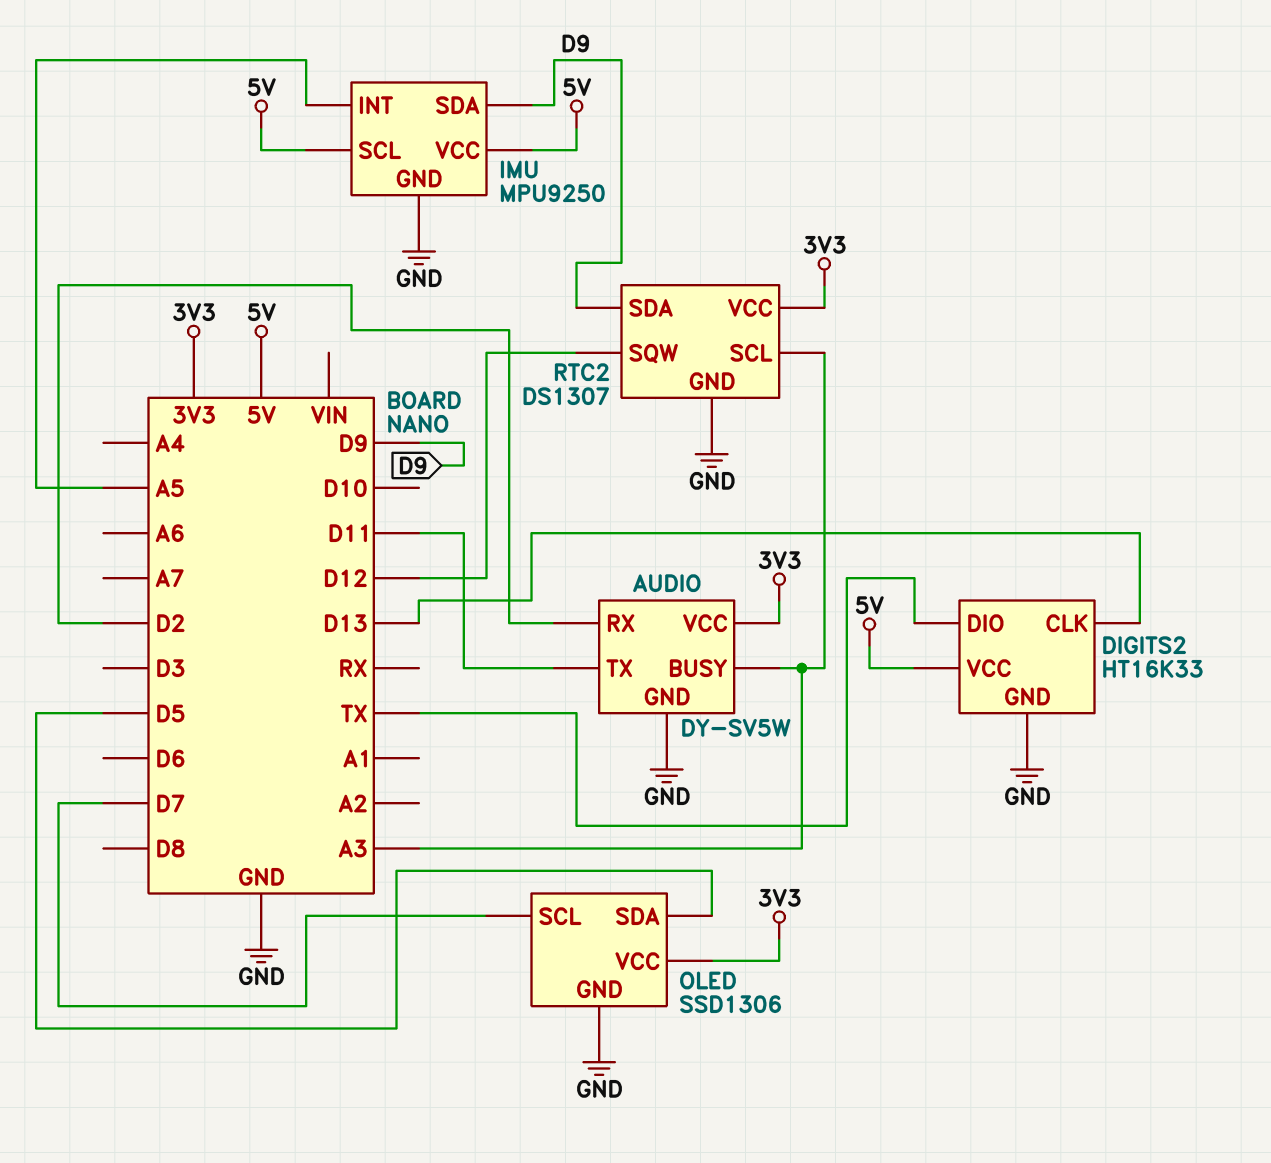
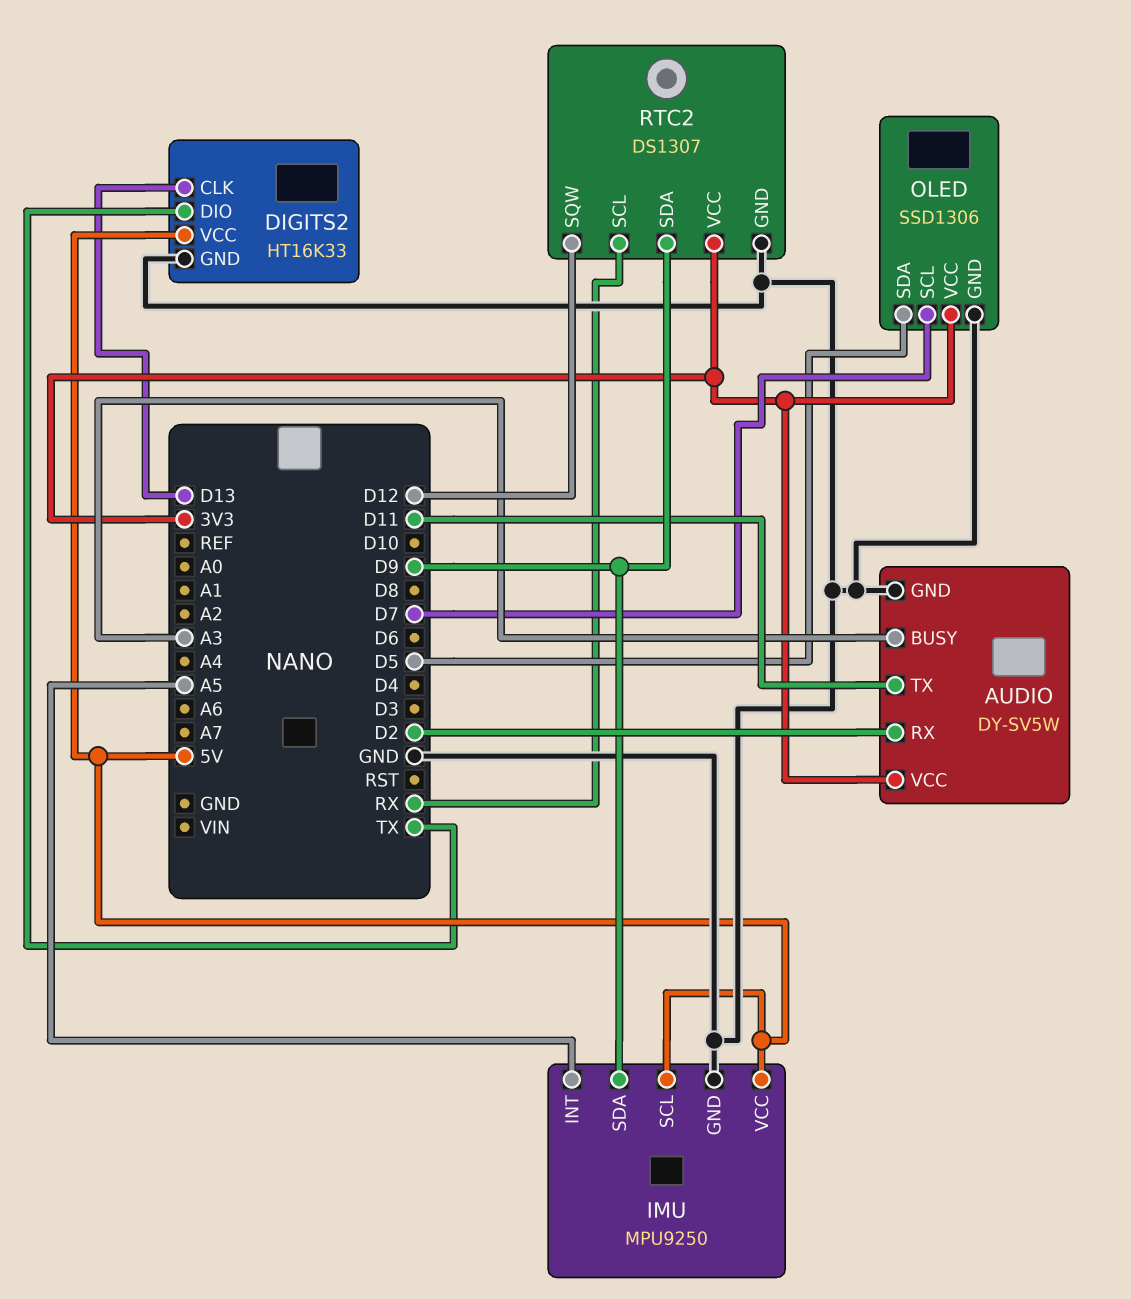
RTC2 pin SCL: A3 -> RX

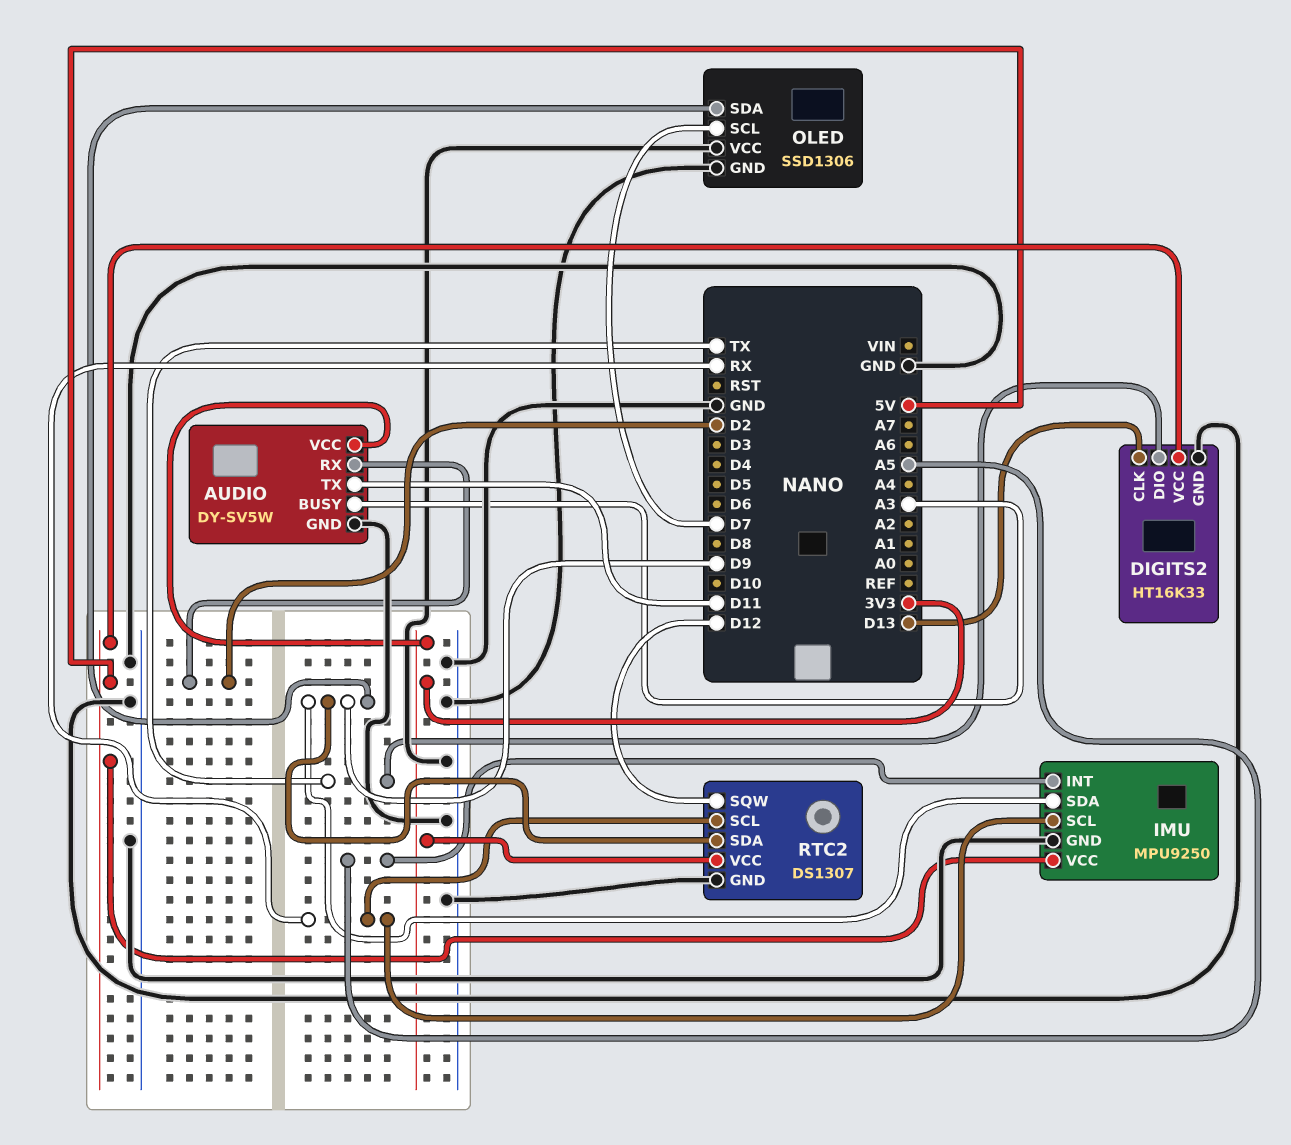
IMU pin SCL: 5V -> RX
OLED pin SDA: D5 -> D9
OLED pin VCC: 3V3 -> GND

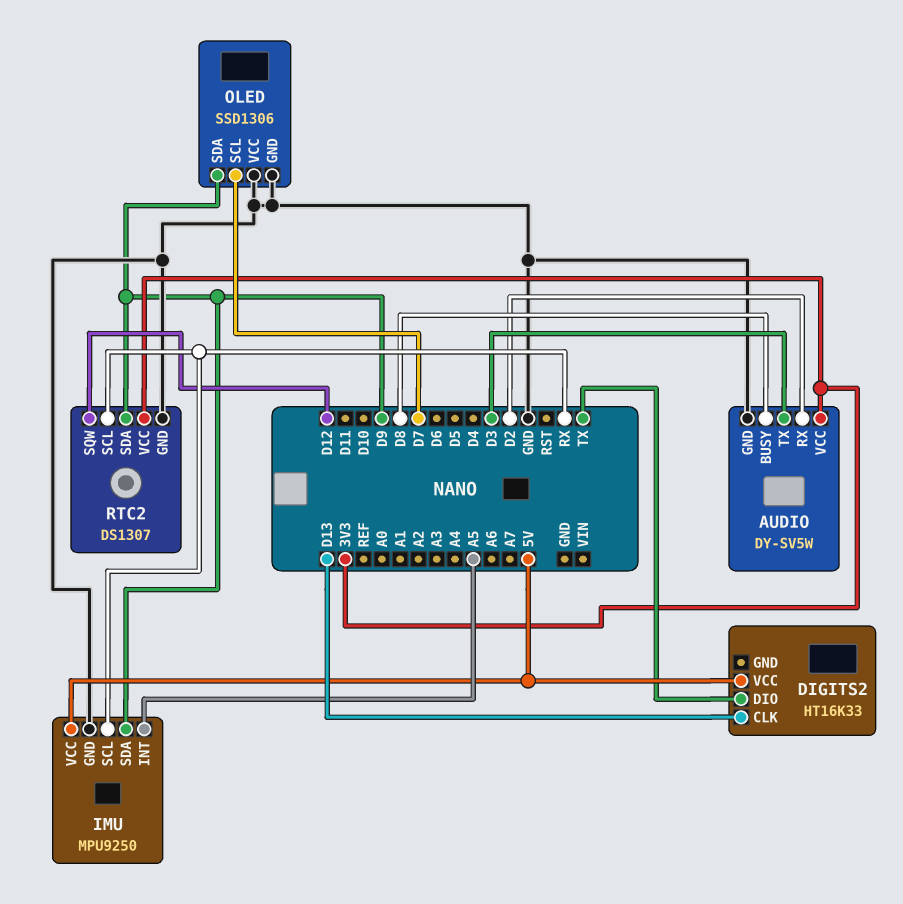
AUDIO pin BUSY: A3 -> D8
AUDIO pin TX: D11 -> D3
DIGITS2 pin GND: GND -> none

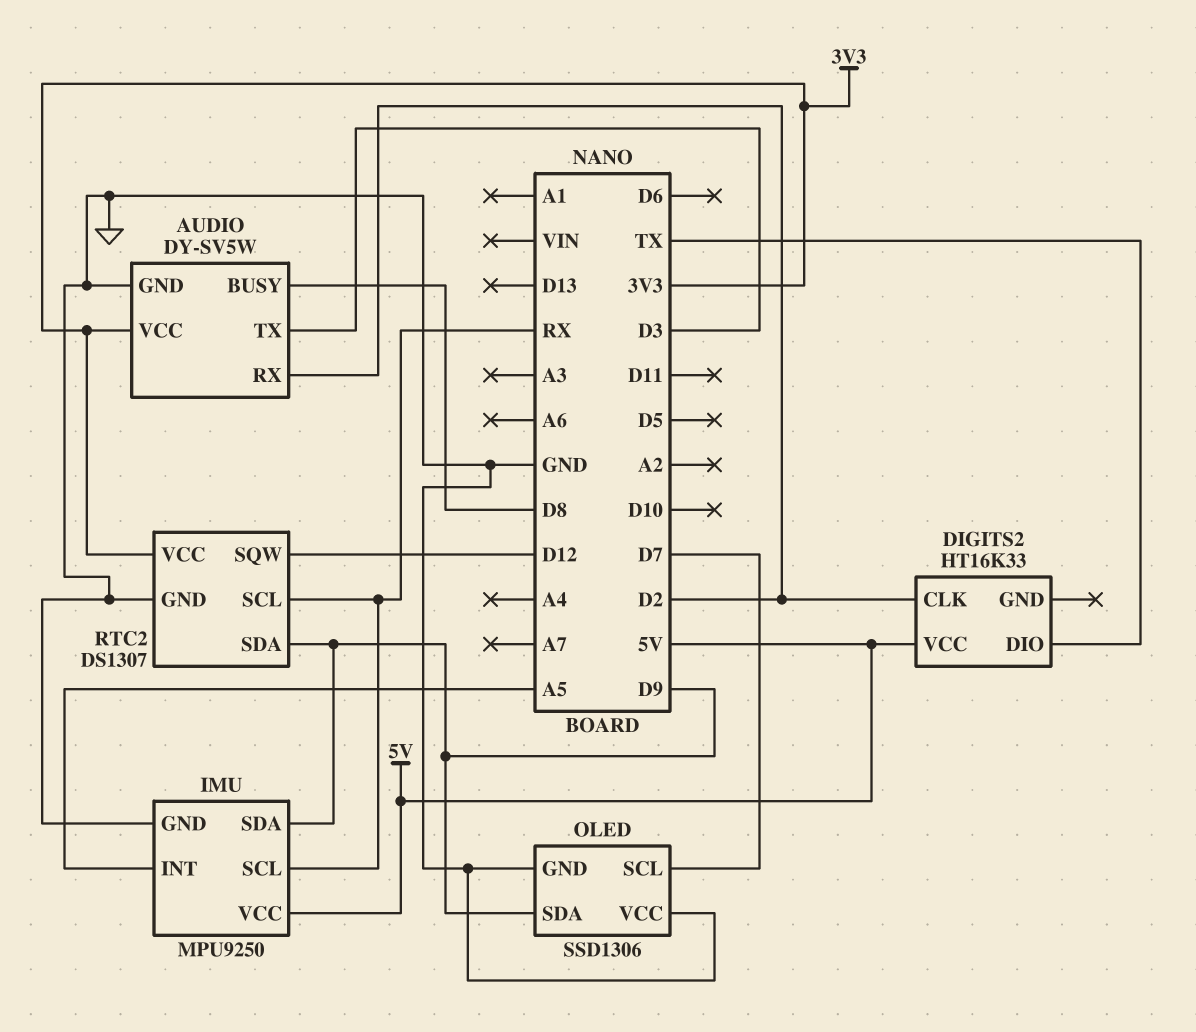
DIGITS2 pin CLK: D13 -> D2

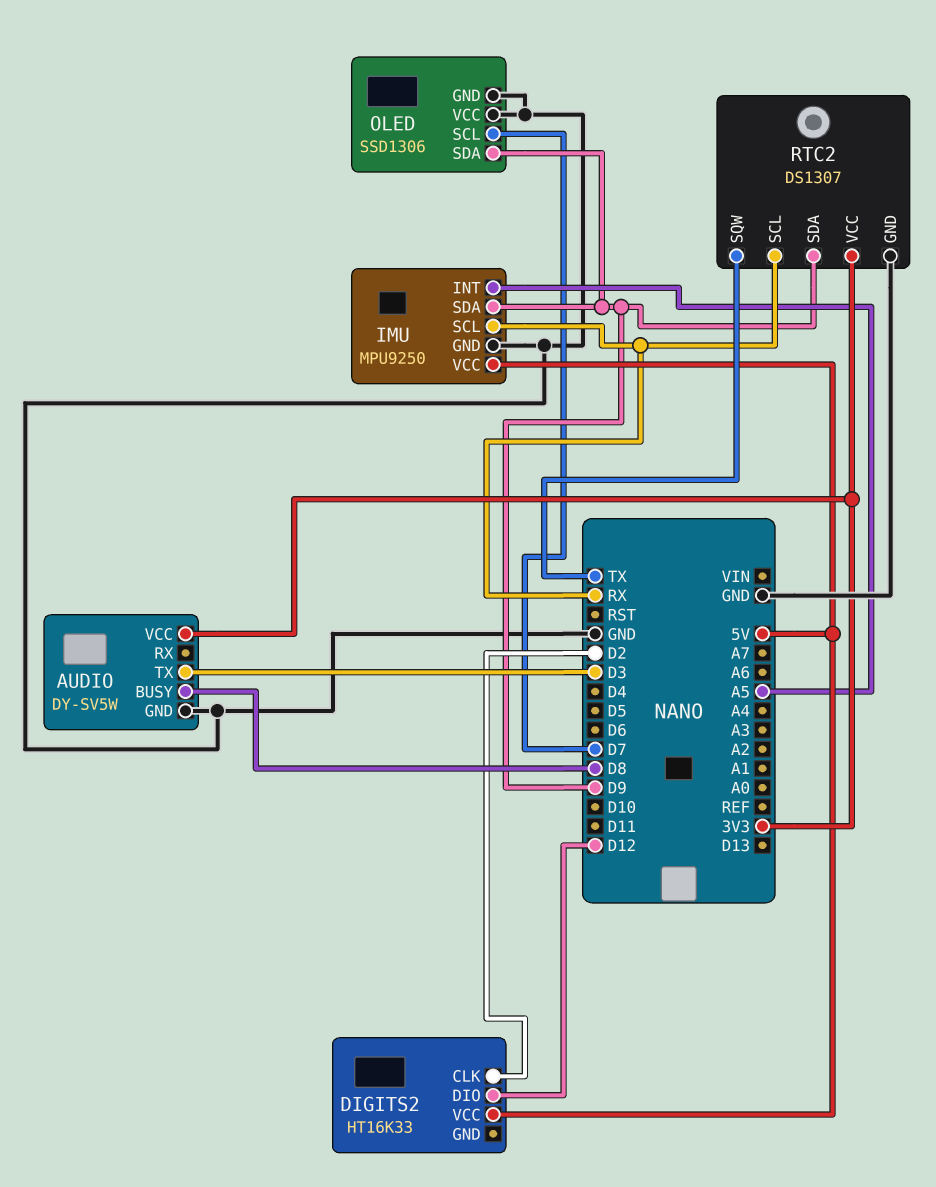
AUDIO pin RX: D2 -> none
DIGITS2 pin DIO: TX -> D12
RTC2 pin SQW: D12 -> TX

